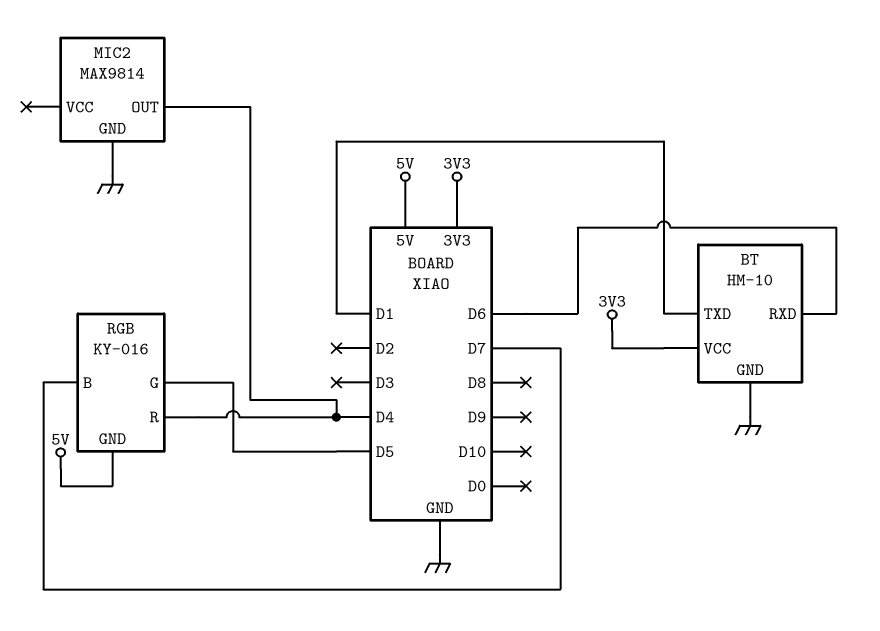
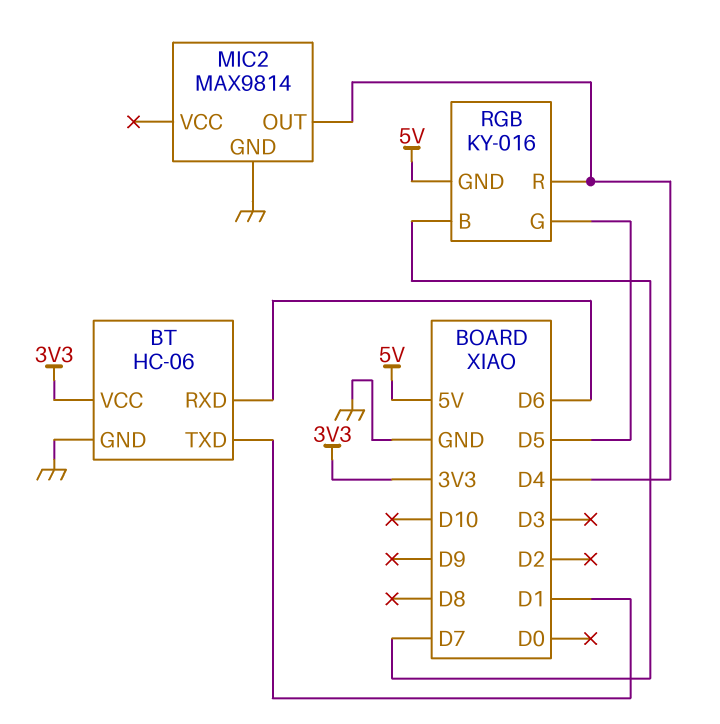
BT: HM-10 -> HC-06

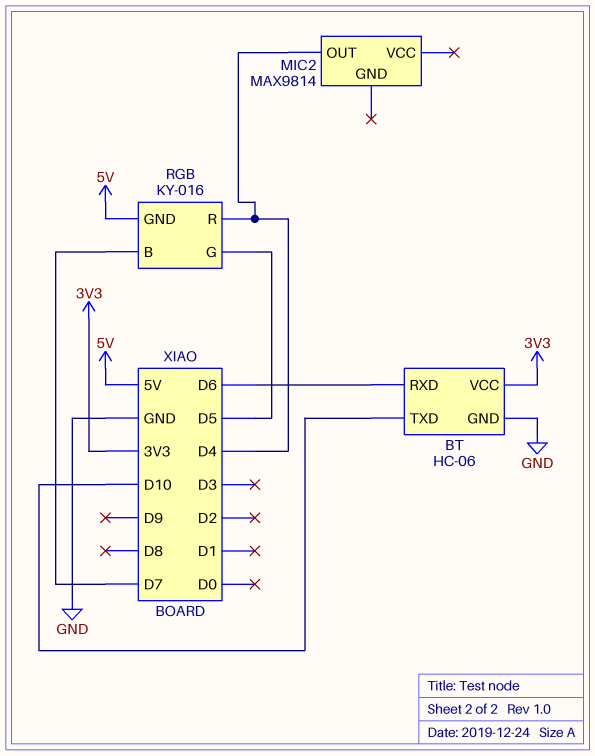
BT pin TXD: D1 -> D10
MIC2 pin GND: GND -> none

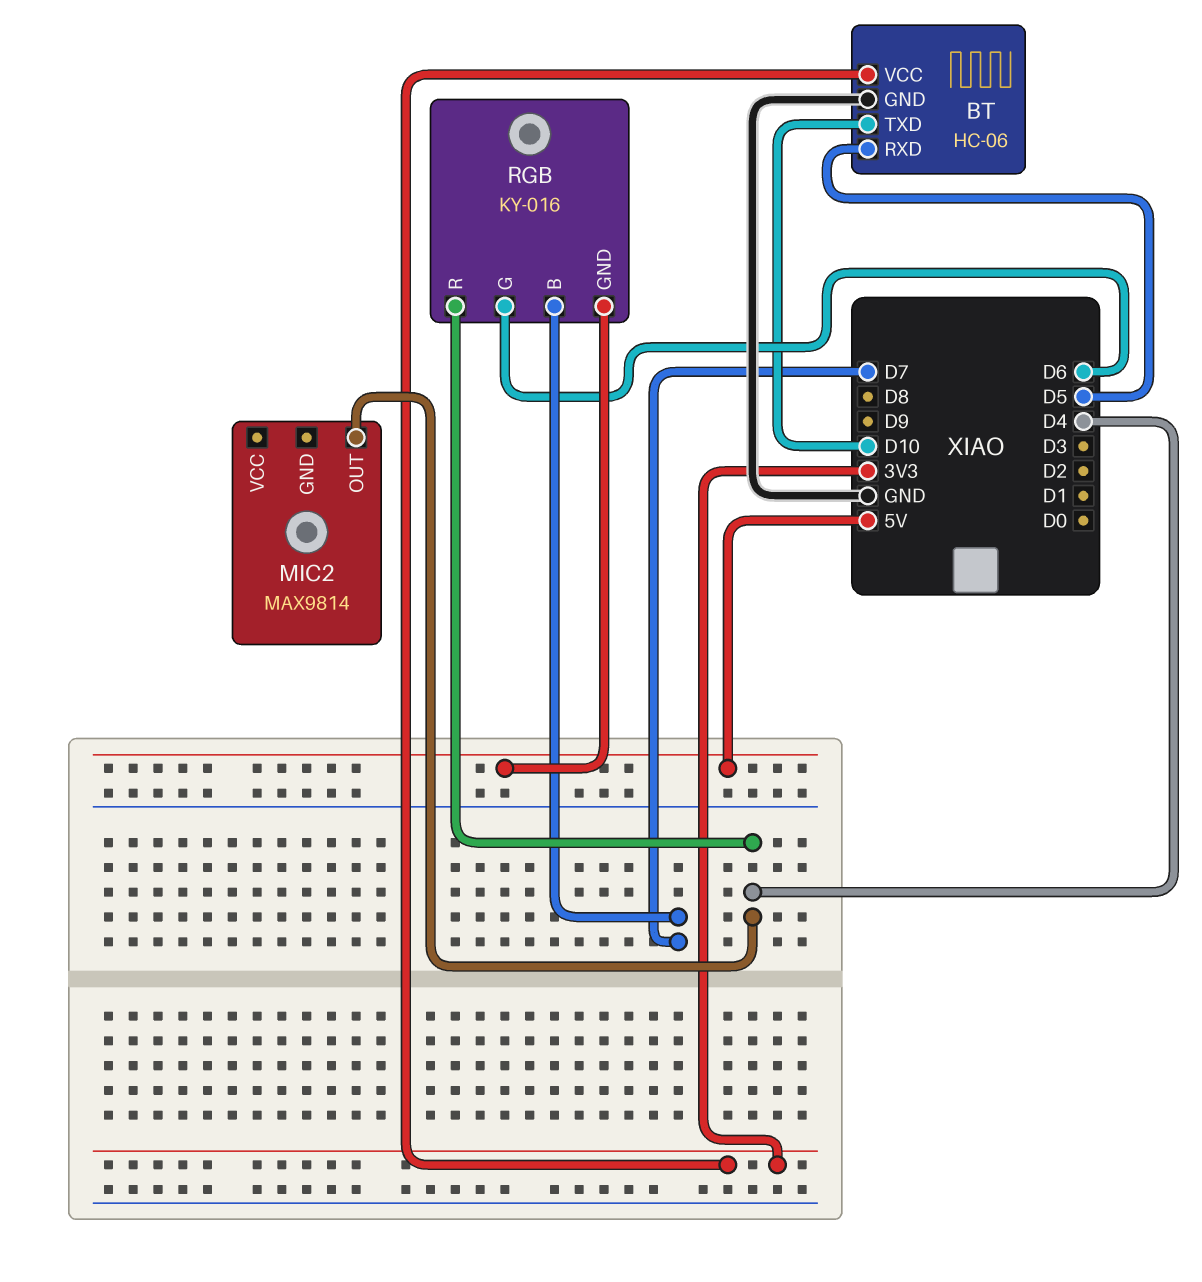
BT pin RXD: D6 -> D5
RGB pin G: D5 -> D6

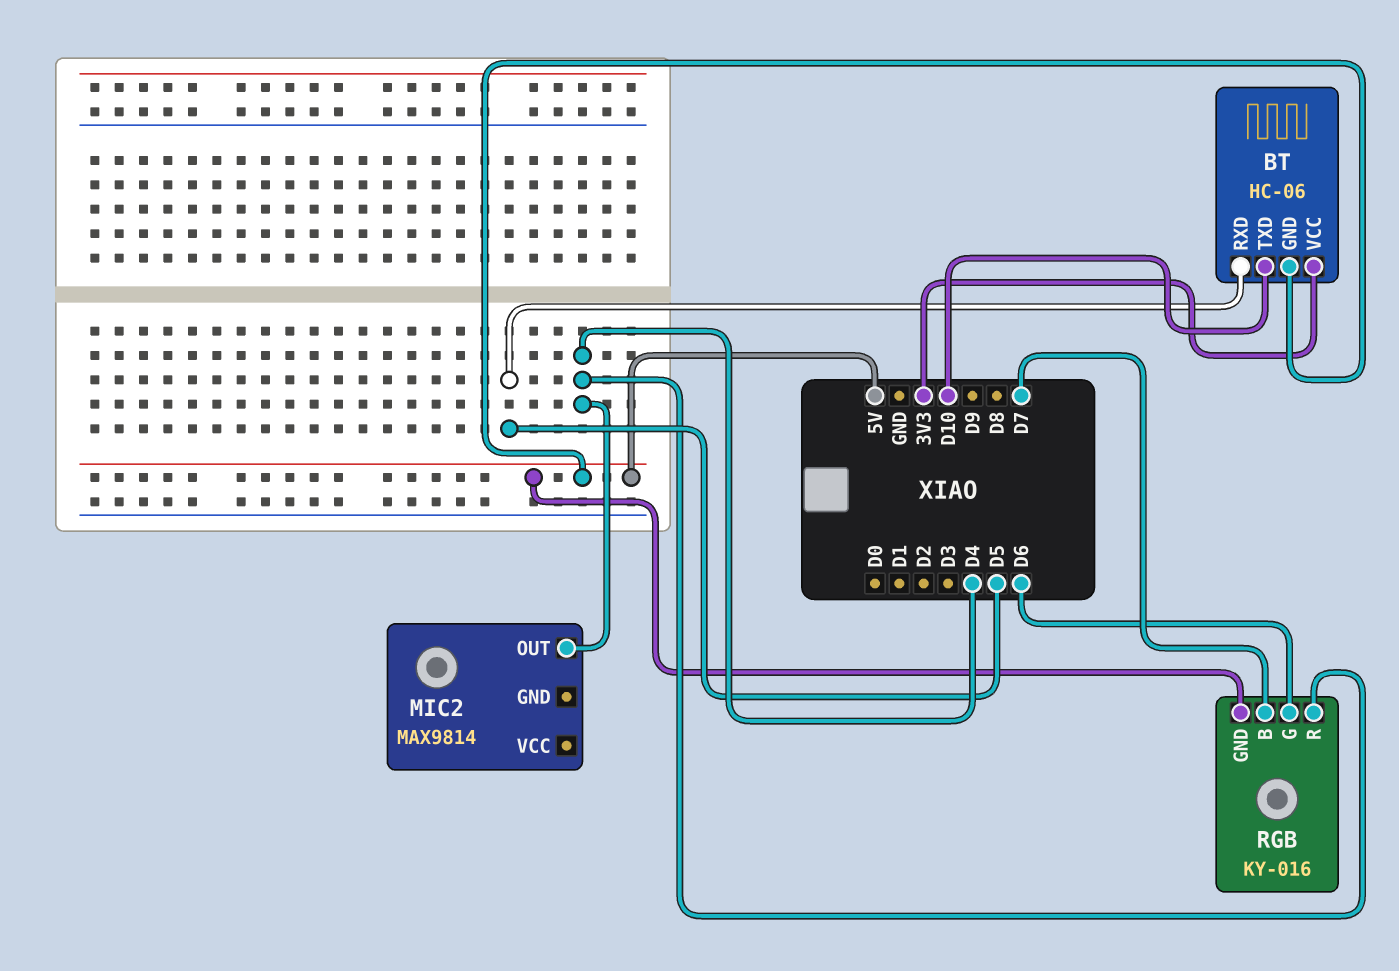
BT pin GND: GND -> 5V

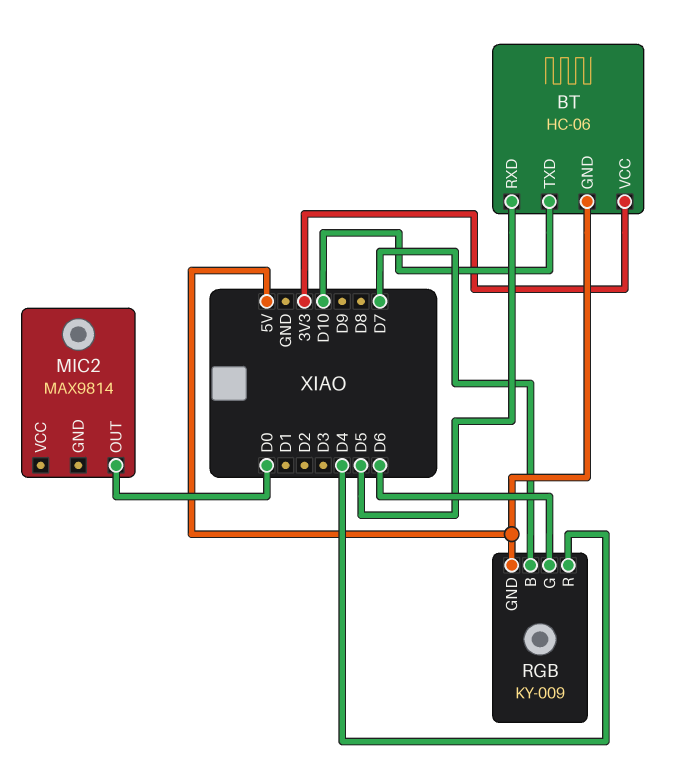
MIC2 pin OUT: D4 -> D0
RGB: KY-016 -> KY-009

